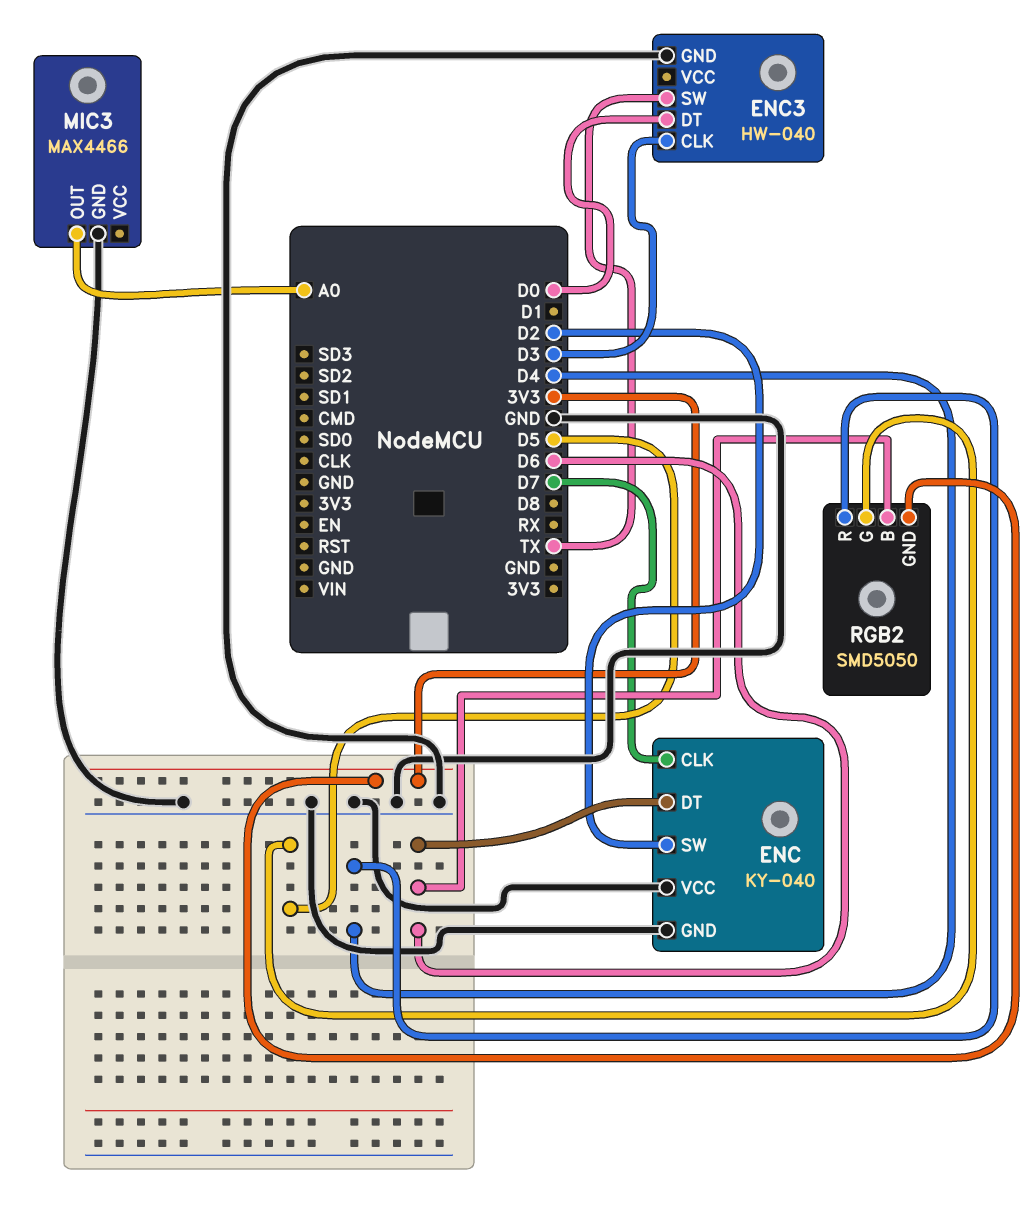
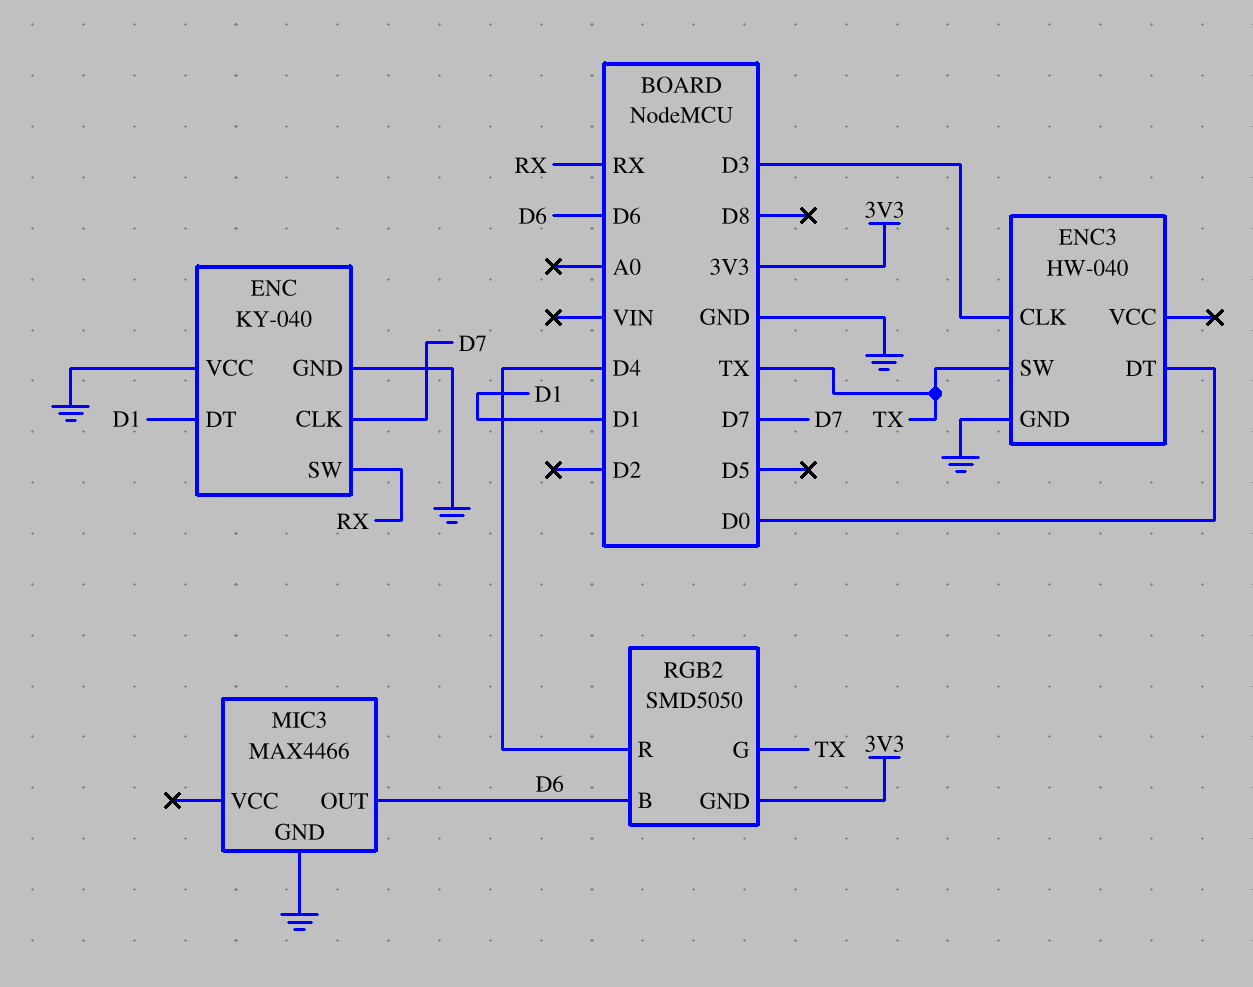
ENC pin DT: D6 -> D1
ENC pin SW: D2 -> RX
MIC3 pin OUT: A0 -> D6
RGB2 pin G: D5 -> TX

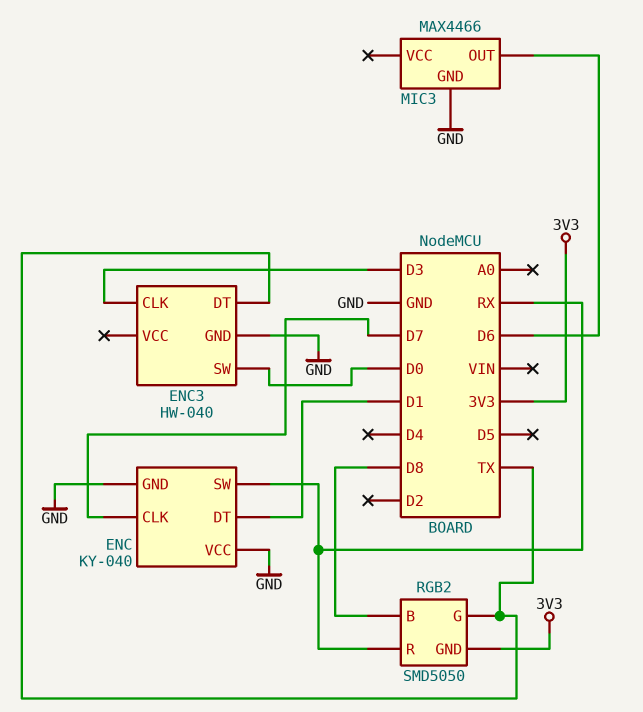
ENC3 pin DT: D0 -> TX
ENC3 pin SW: TX -> D0
RGB2 pin B: D6 -> D8
RGB2 pin R: D4 -> RX

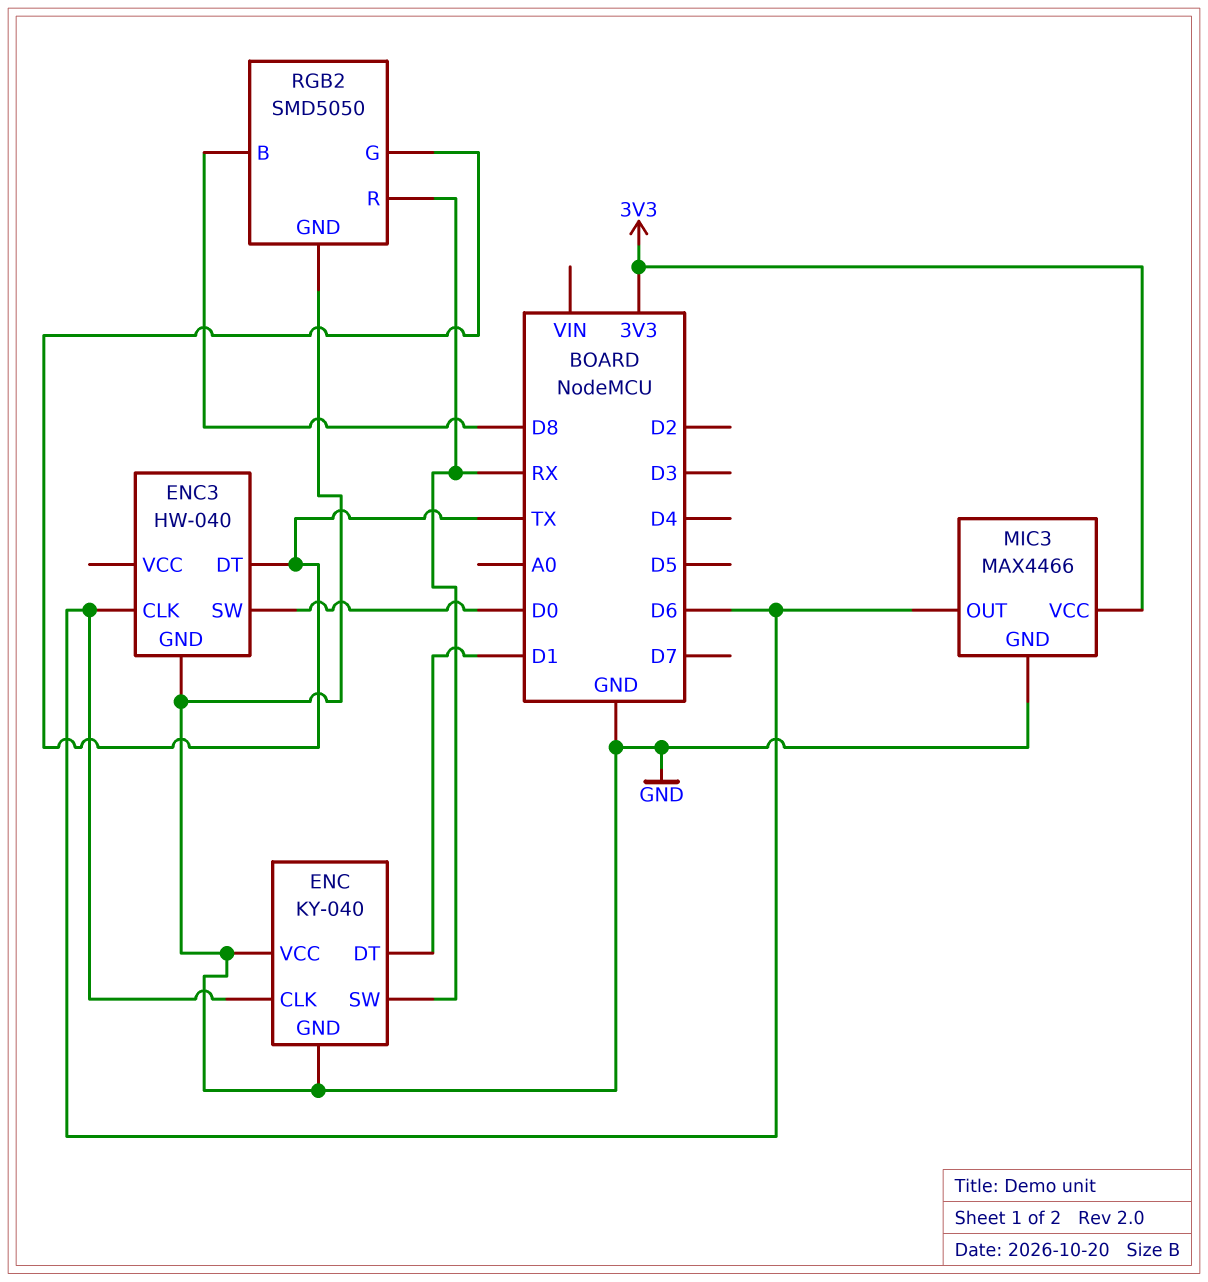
ENC pin CLK: D7 -> D6
ENC3 pin CLK: D3 -> D6
MIC3 pin VCC: none -> 3V3
RGB2 pin GND: 3V3 -> GND

